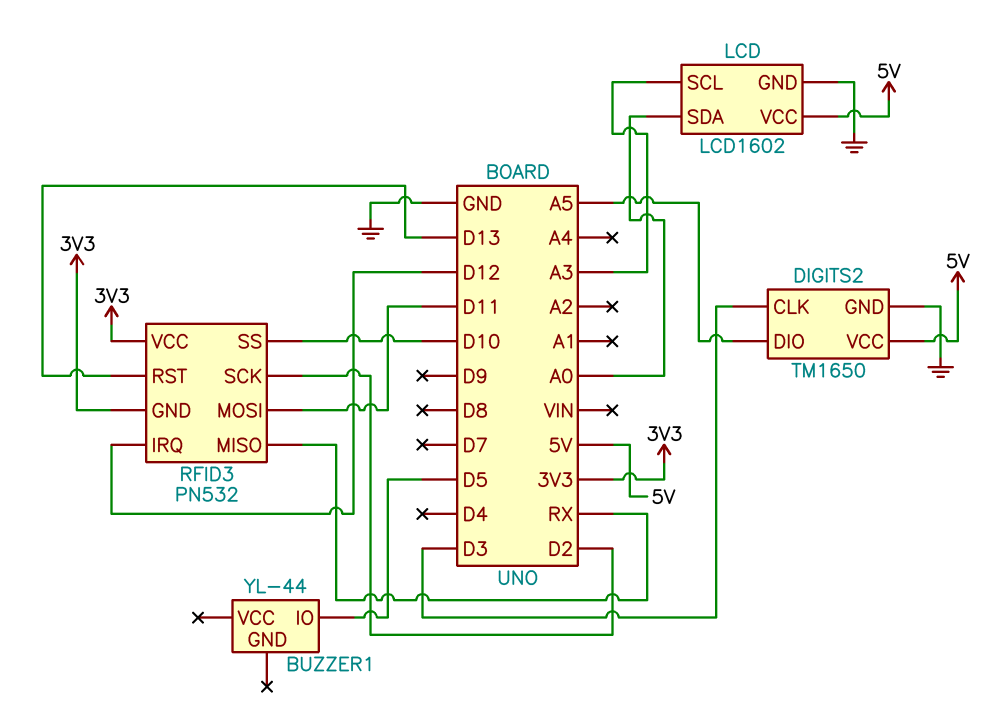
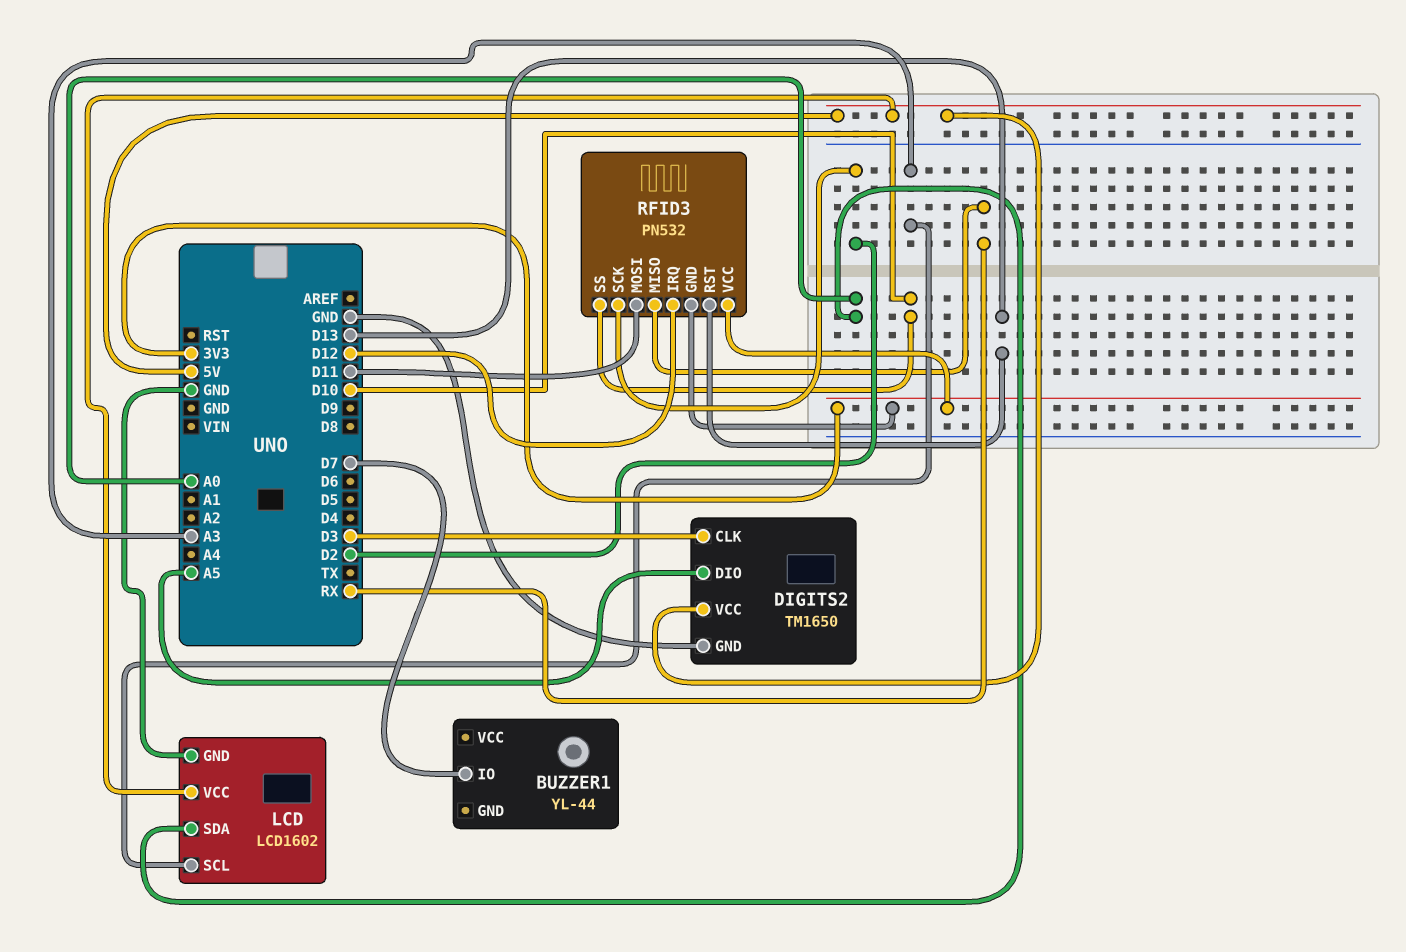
BUZZER1 pin IO: D5 -> D7

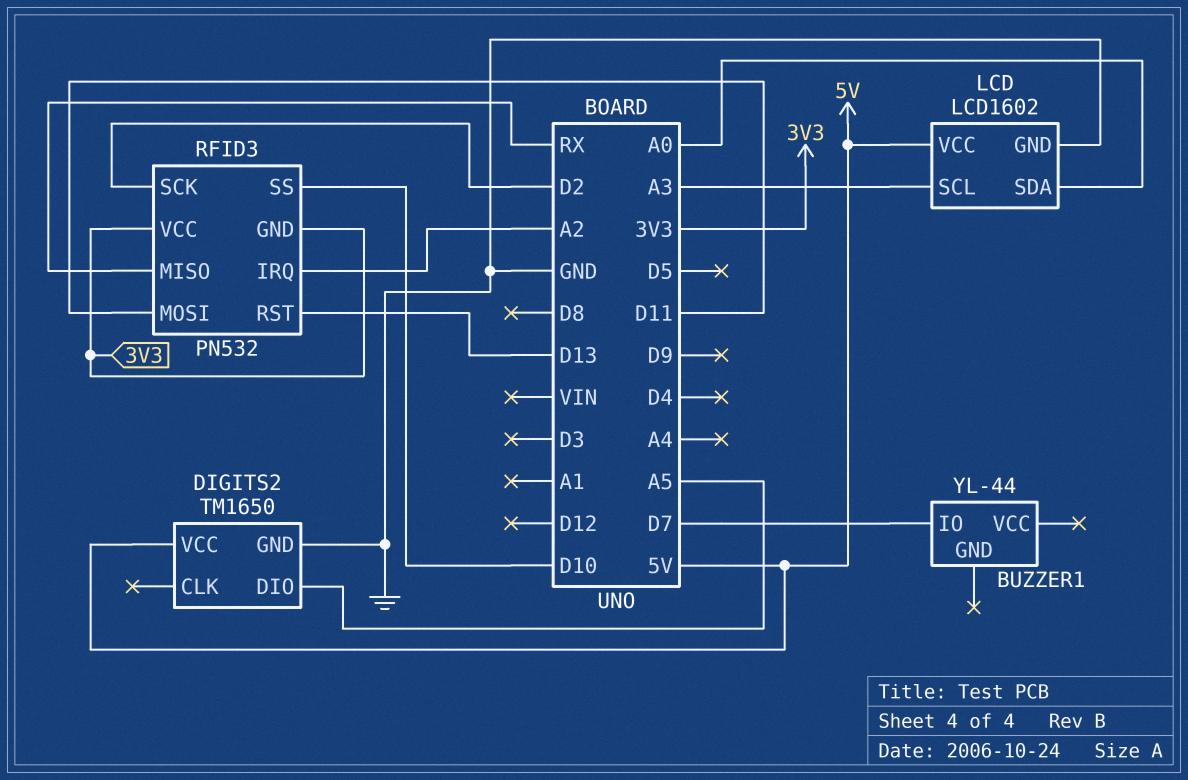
DIGITS2 pin CLK: D3 -> none
RFID3 pin IRQ: D12 -> A2

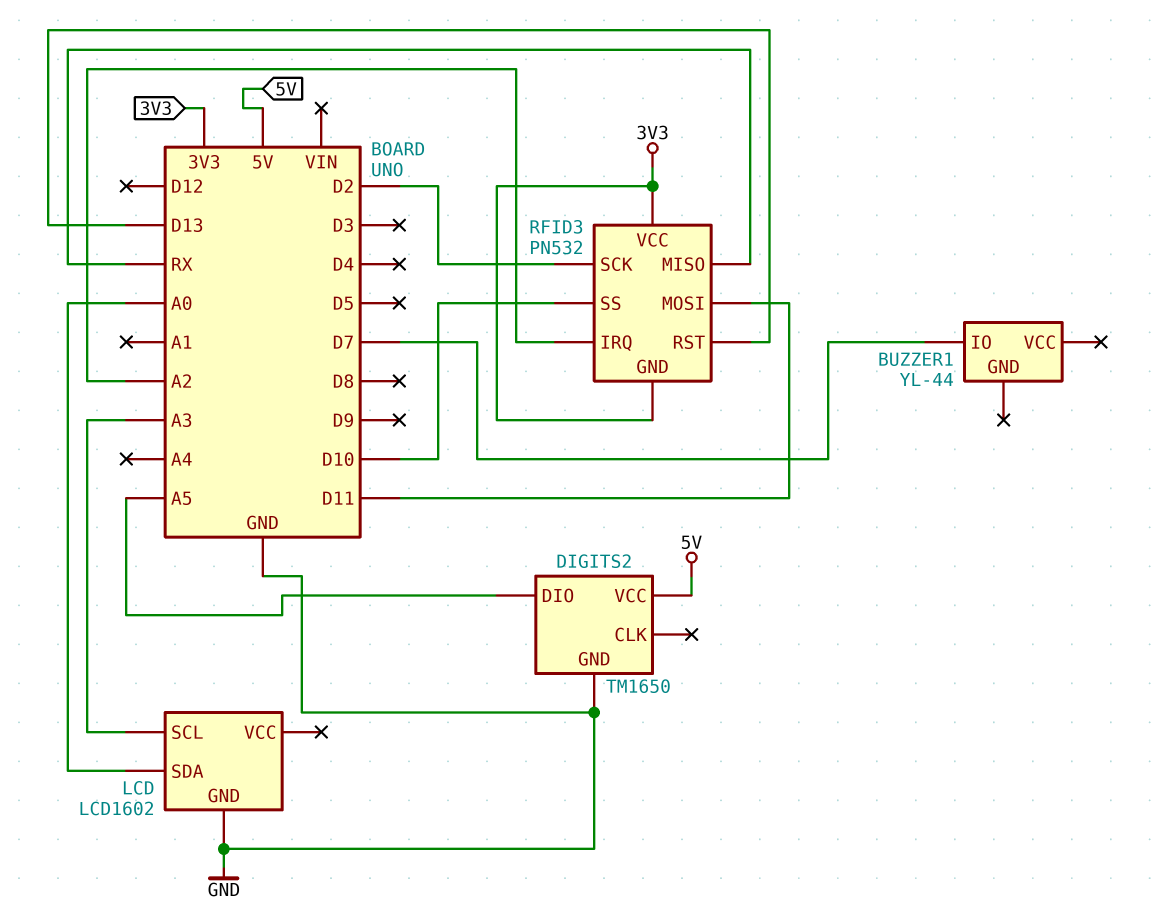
LCD pin VCC: 5V -> none

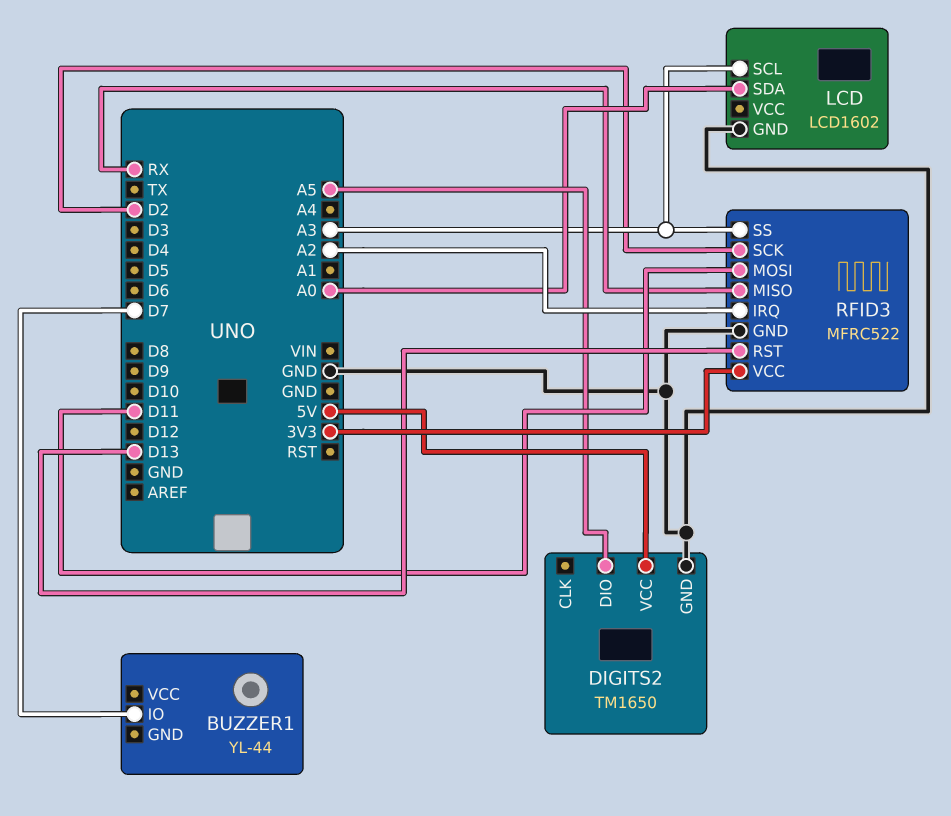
RFID3: PN532 -> MFRC522
RFID3 pin GND: 3V3 -> GND
RFID3 pin SS: D10 -> A3

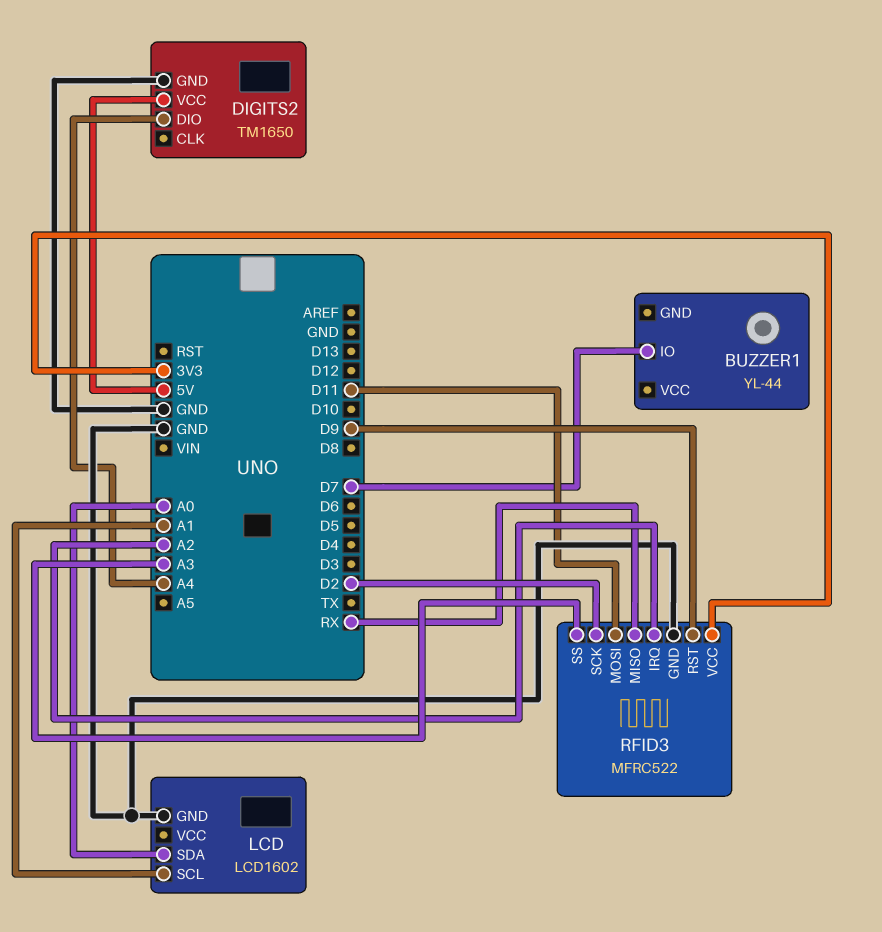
DIGITS2 pin DIO: A5 -> A4
LCD pin SCL: A3 -> A1
RFID3 pin RST: D13 -> D9

